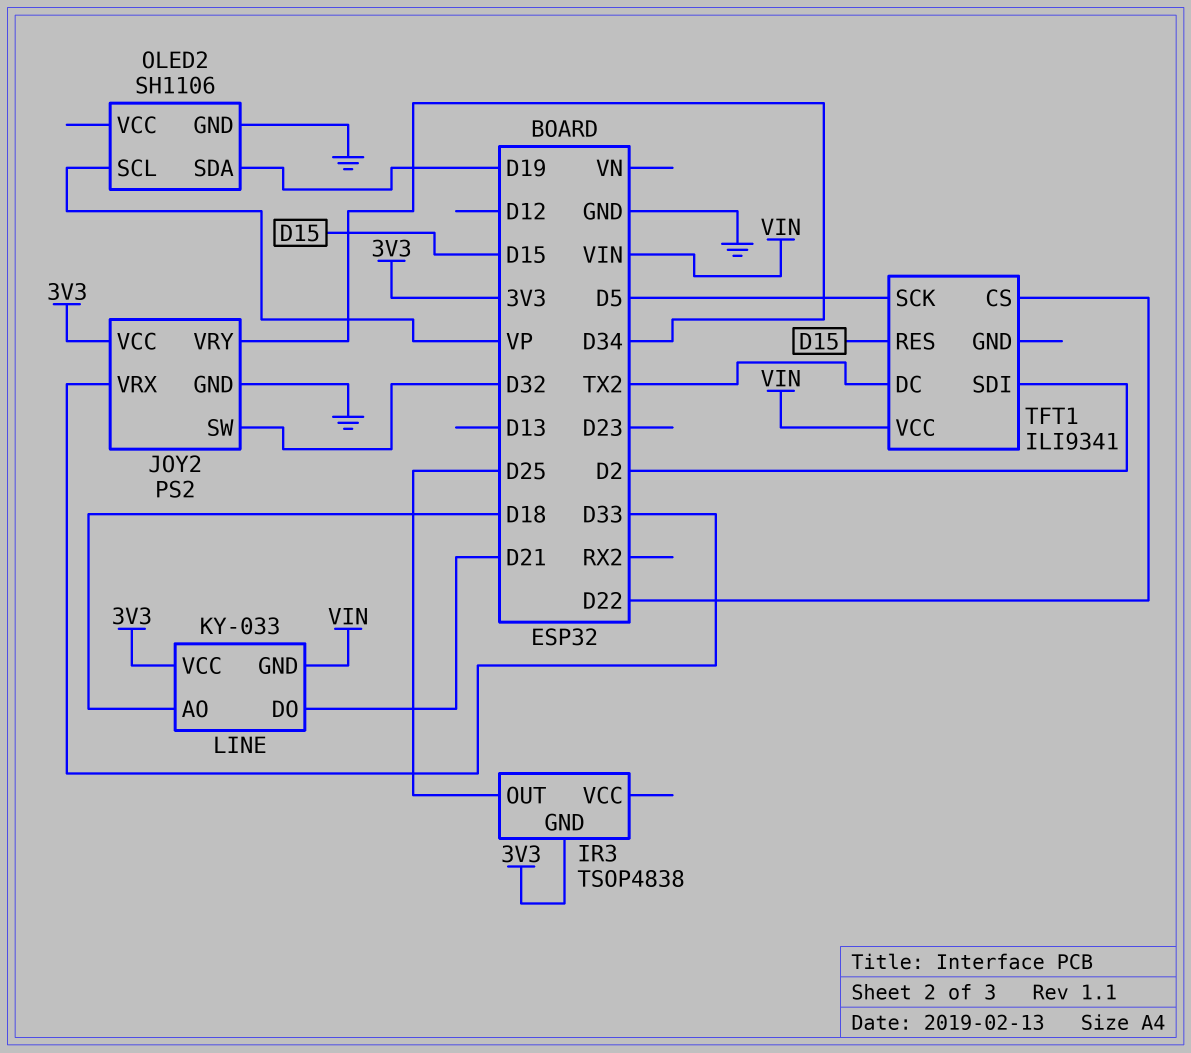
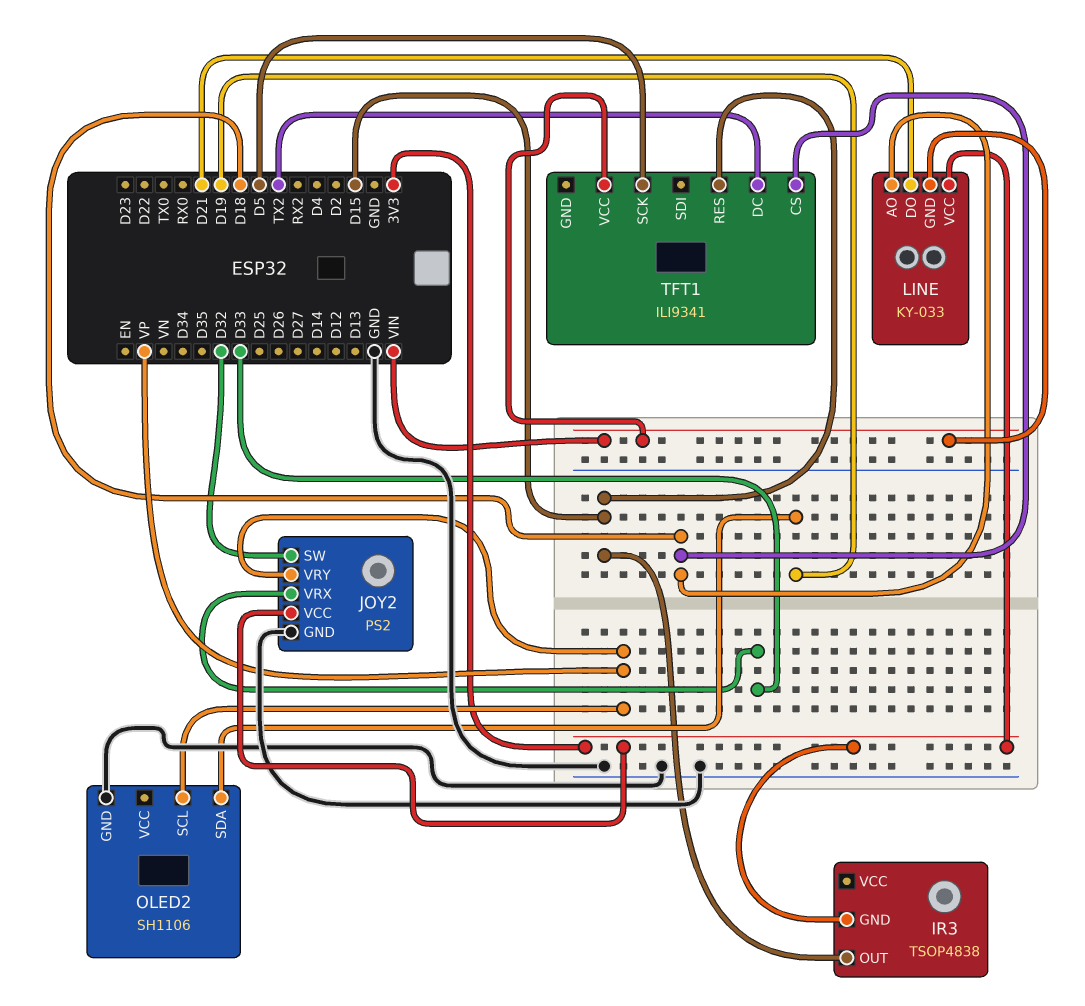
IR3 pin OUT: D25 -> D15
JOY2 pin VRY: D34 -> VP
TFT1 pin CS: D22 -> D18
TFT1 pin SDI: D2 -> none

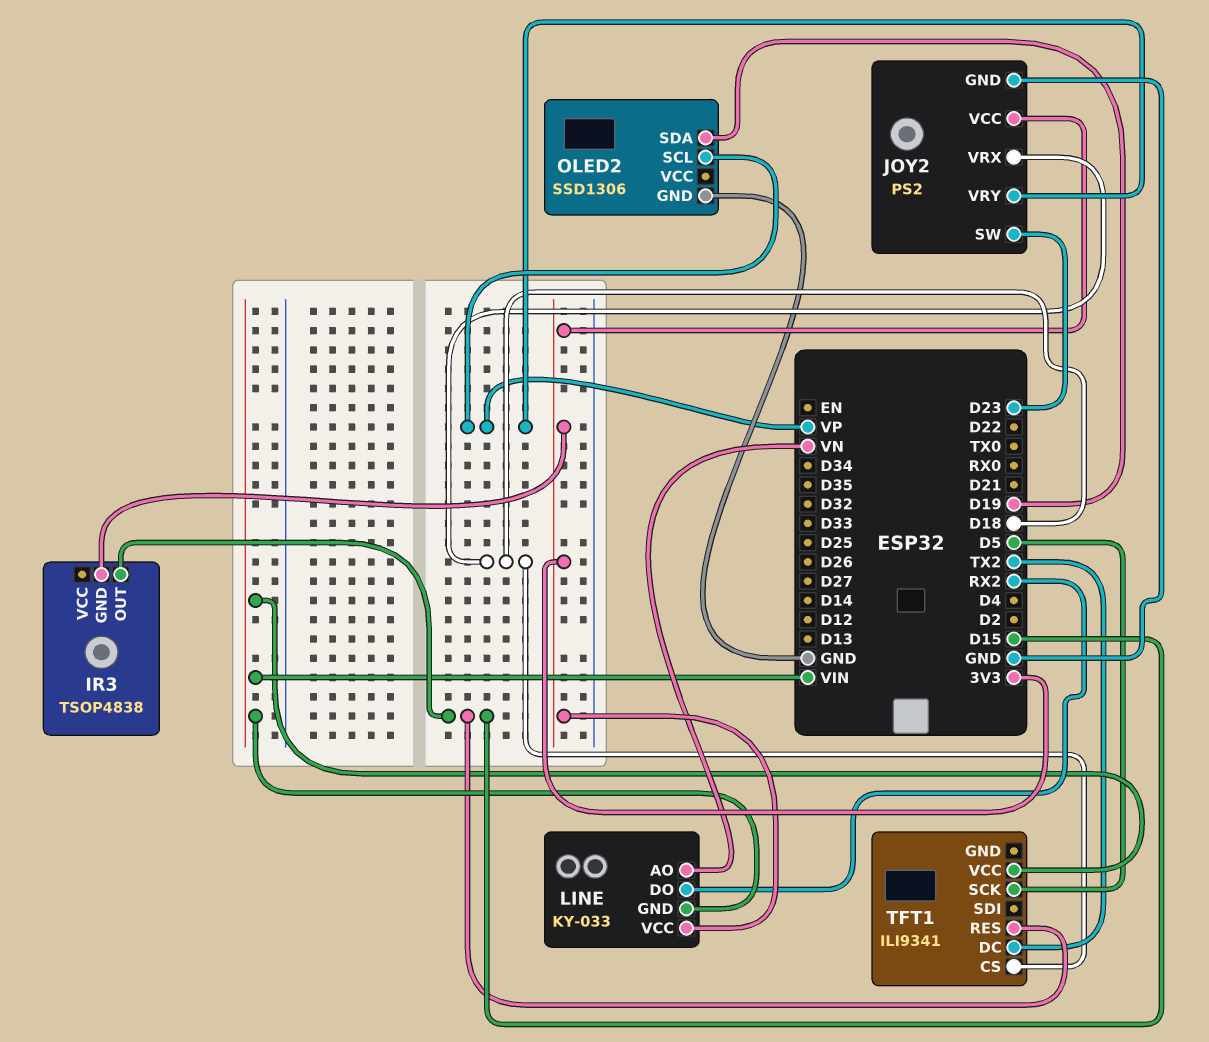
JOY2 pin SW: D32 -> D23
JOY2 pin VRX: D33 -> D18
LINE pin AO: D18 -> VN
LINE pin DO: D21 -> RX2
OLED2: SH1106 -> SSD1306

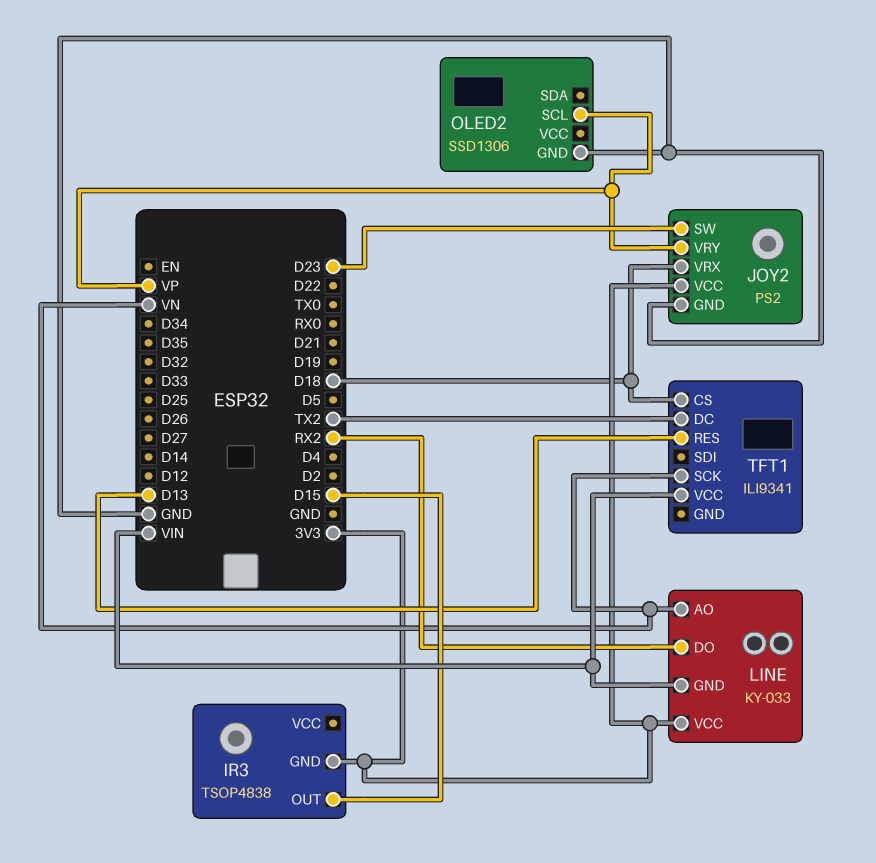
OLED2 pin SDA: D19 -> none
TFT1 pin RES: D15 -> D13
TFT1 pin SCK: D5 -> VN

